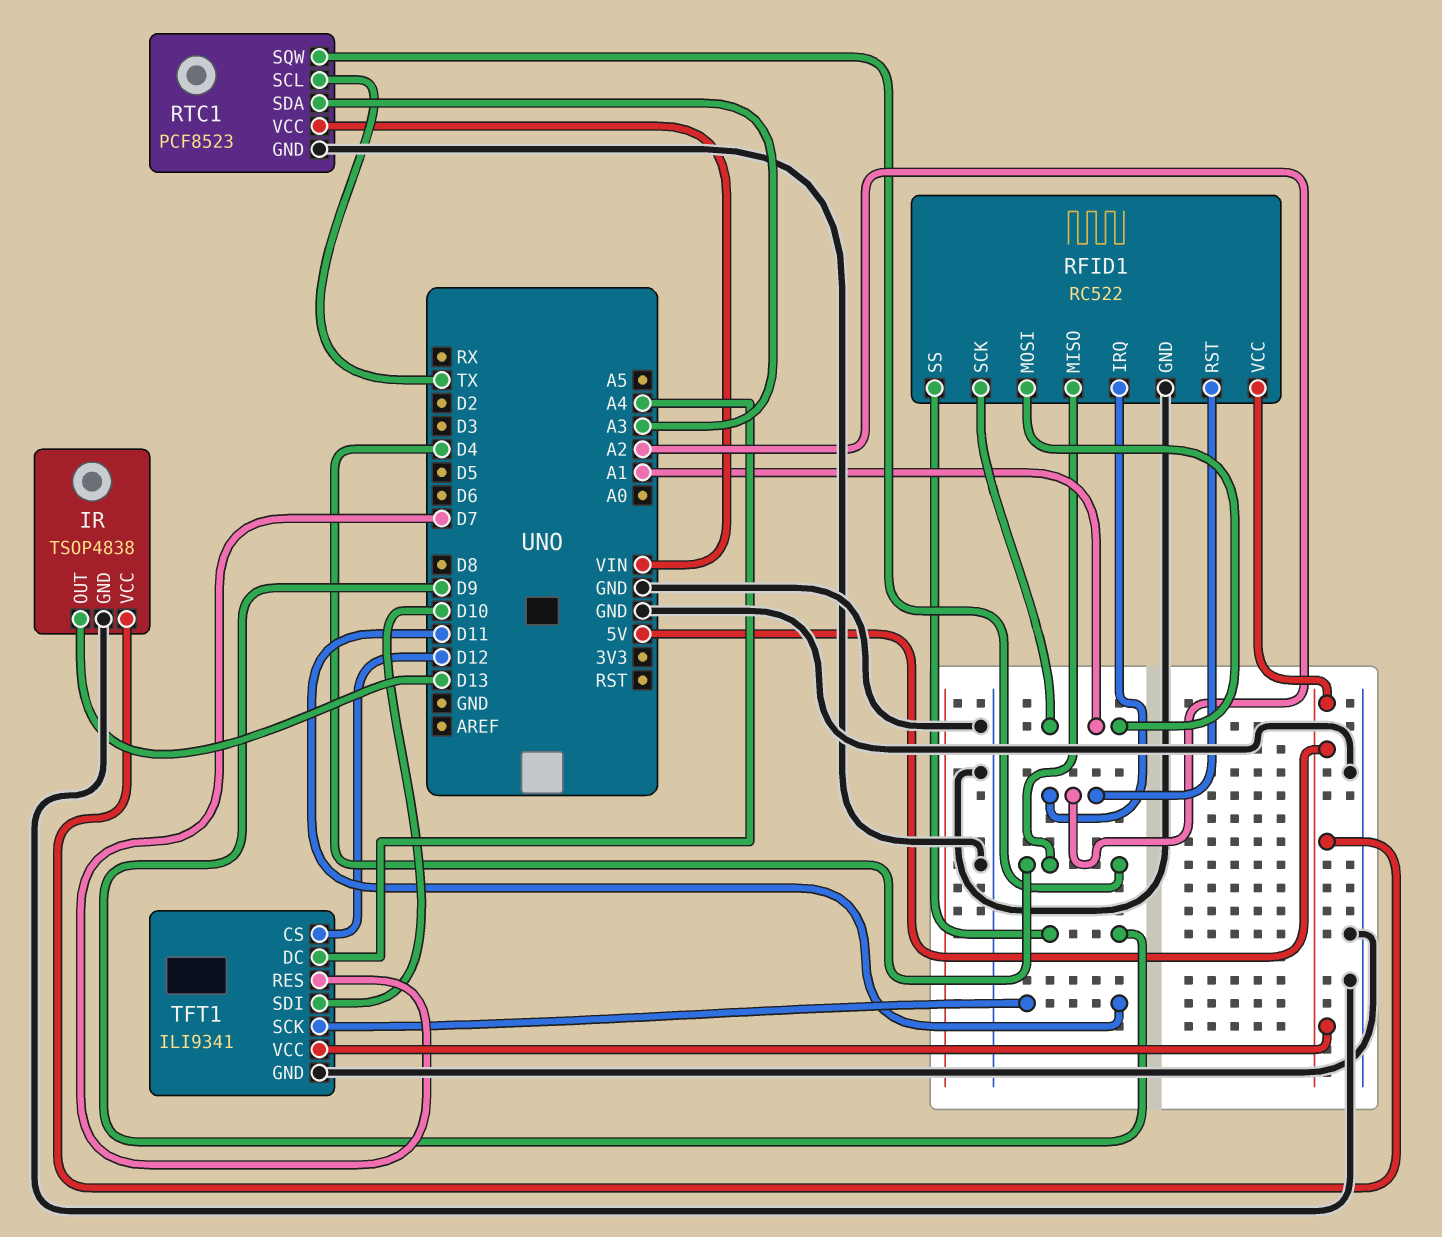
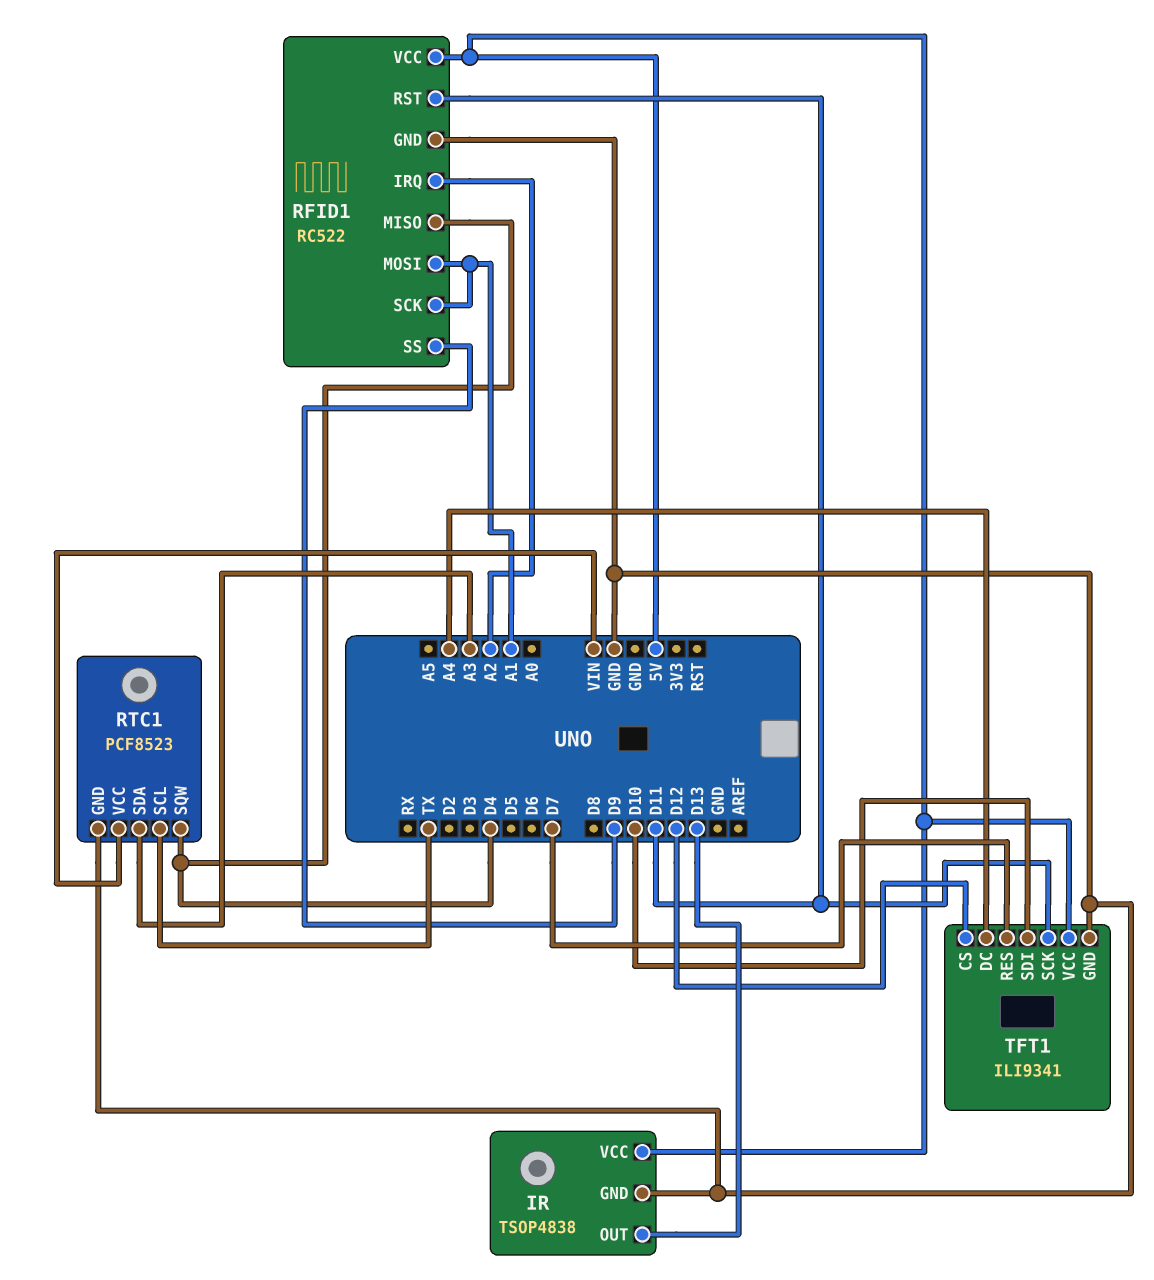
RFID1 pin RST: A2 -> D11

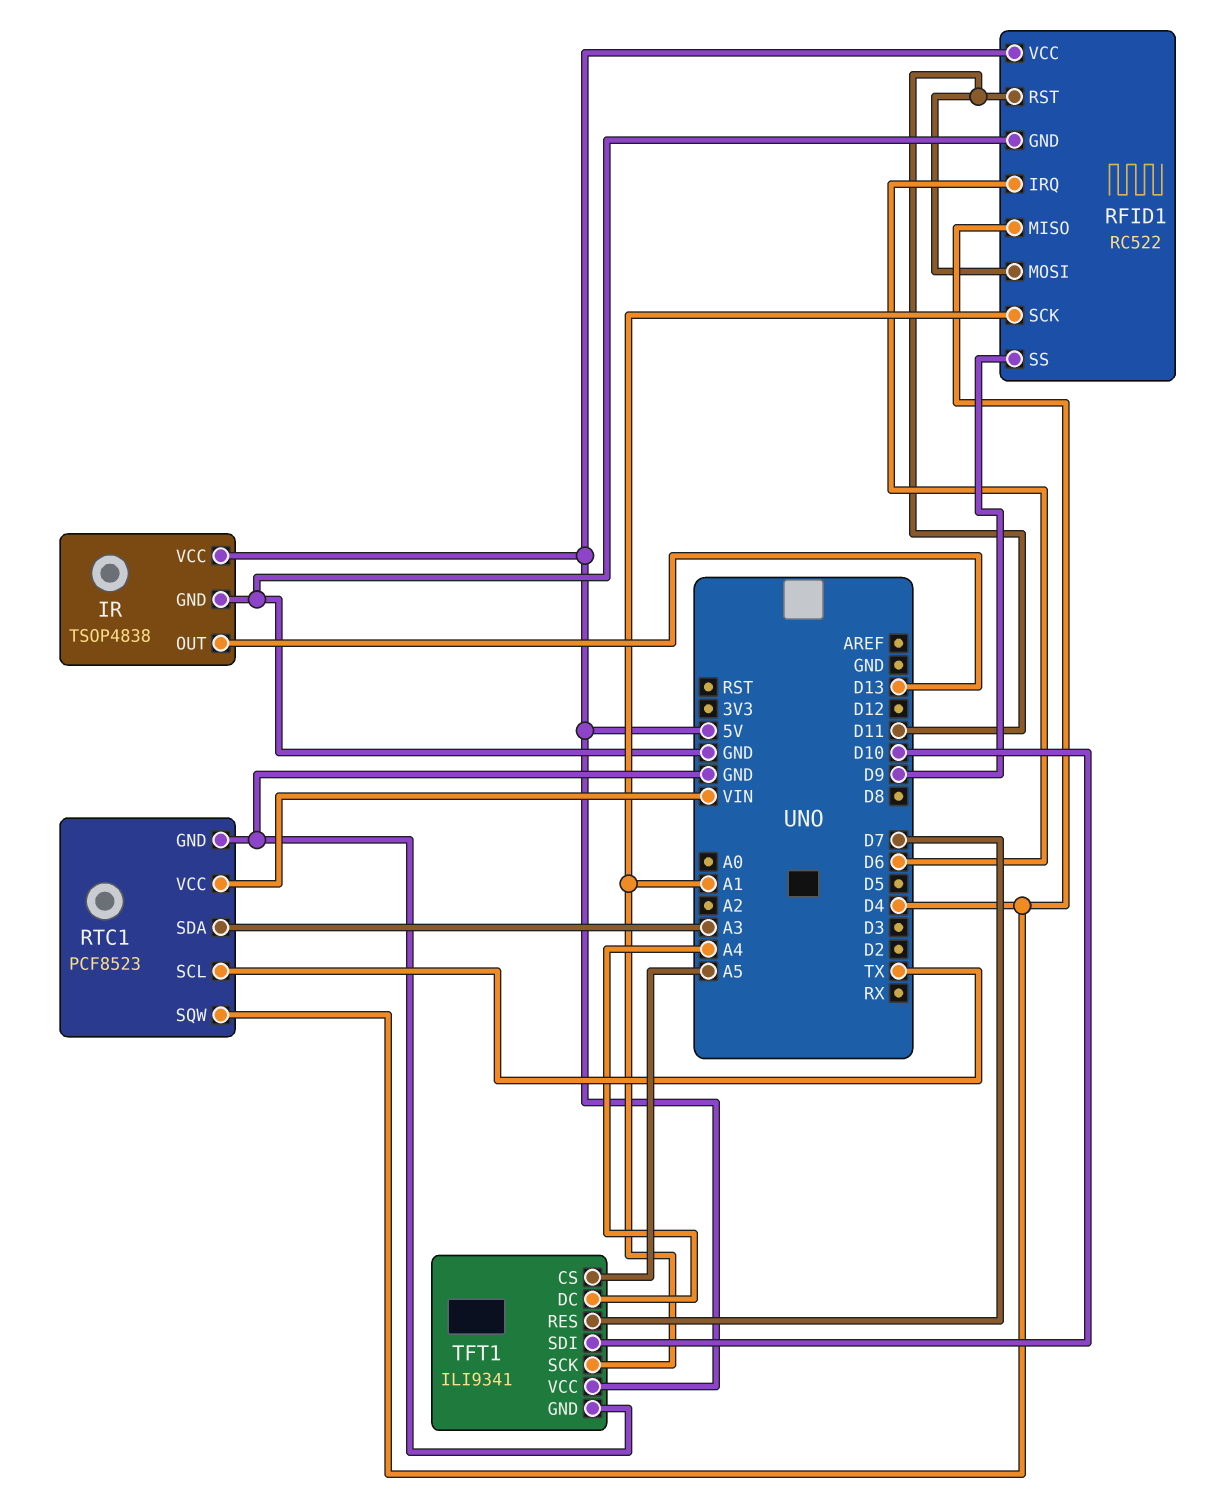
RFID1 pin IRQ: A2 -> D6
RFID1 pin MOSI: A1 -> D11
TFT1 pin CS: D12 -> A5
TFT1 pin SCK: D11 -> A1

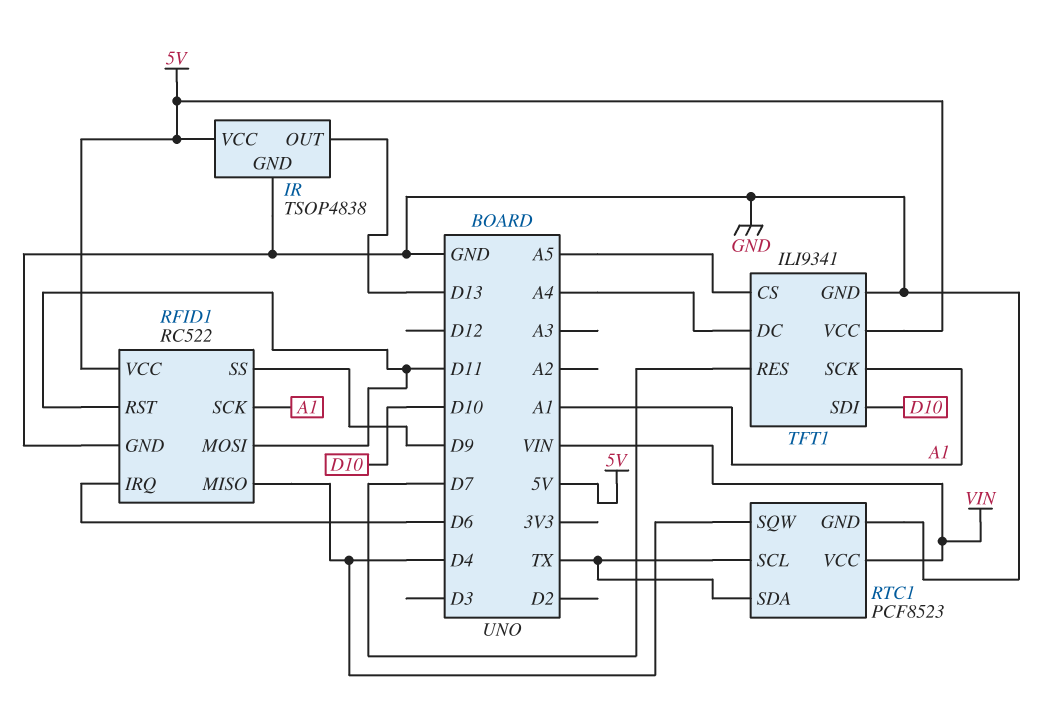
RTC1 pin SDA: A3 -> TX

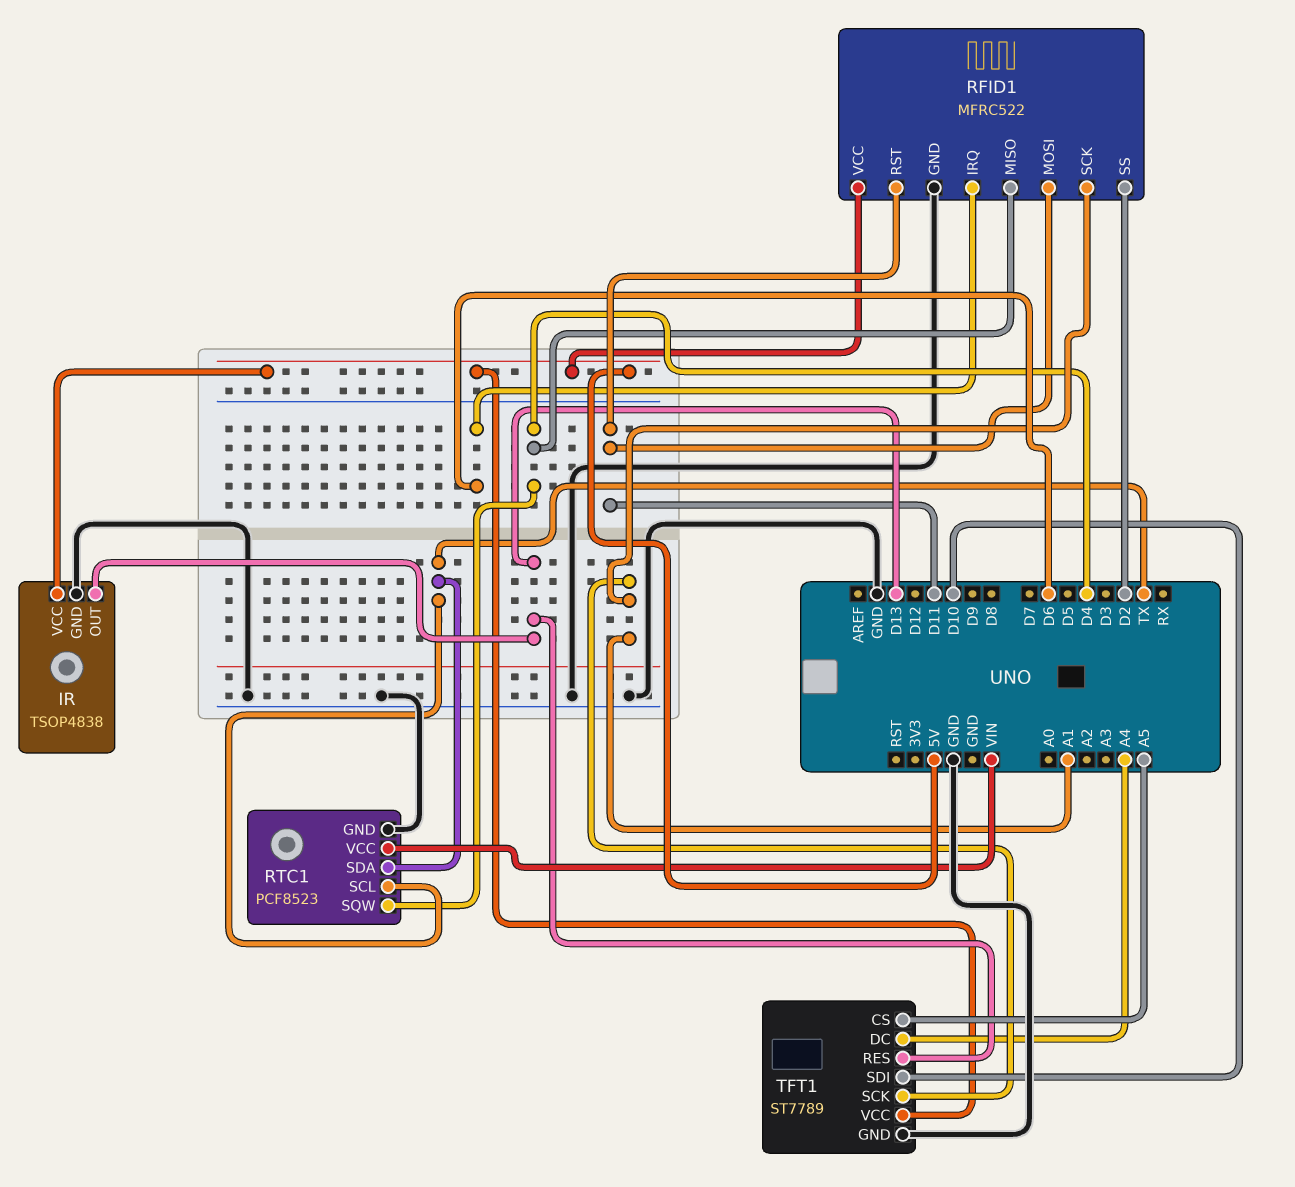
RFID1: RC522 -> MFRC522
RFID1 pin SS: D9 -> D2
TFT1: ILI9341 -> ST7789
TFT1 pin RES: D7 -> D13

